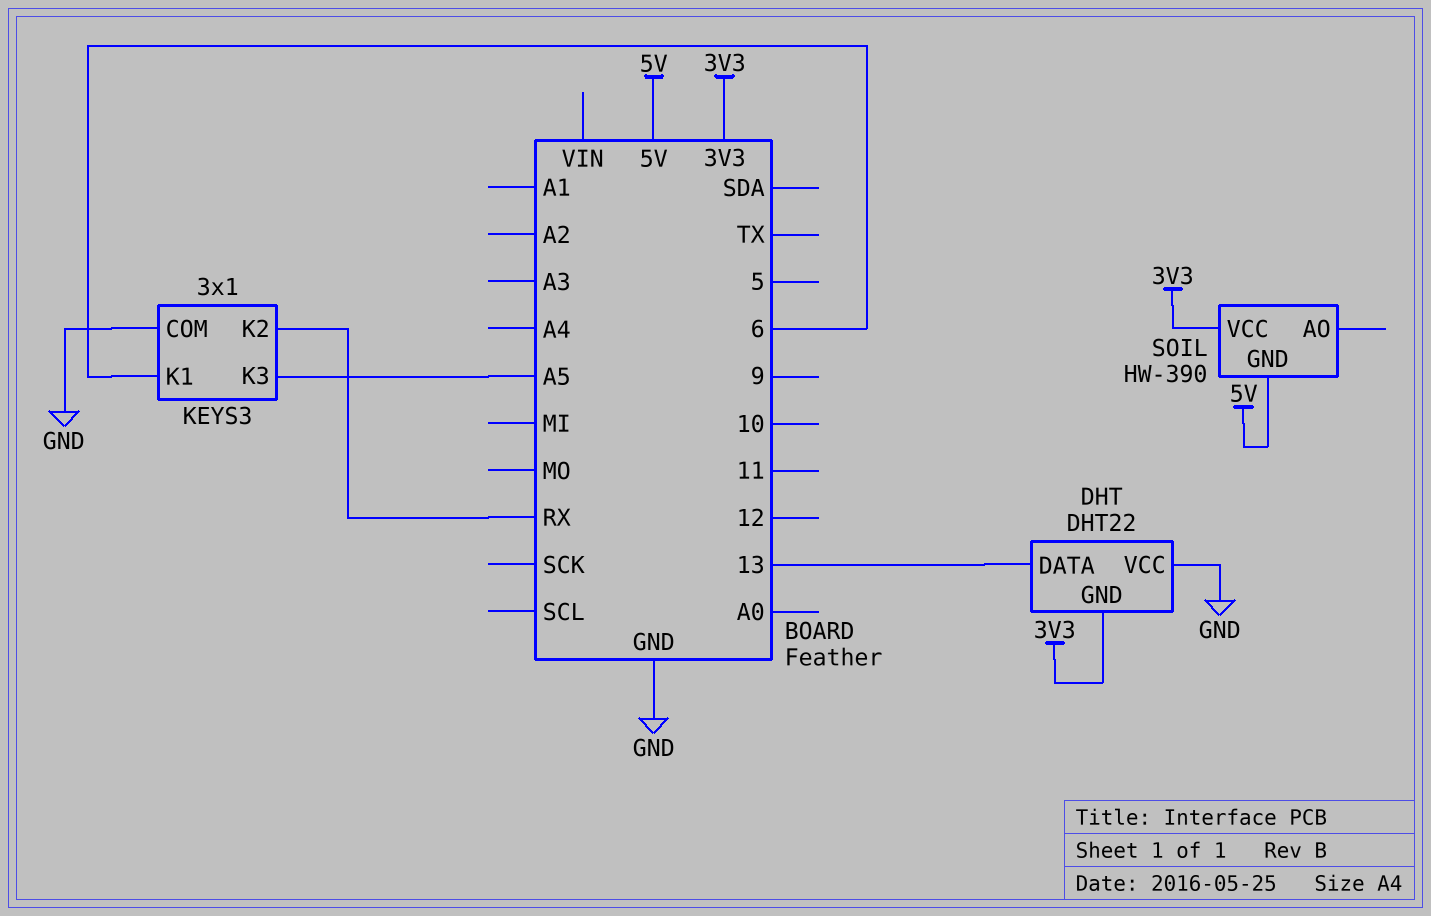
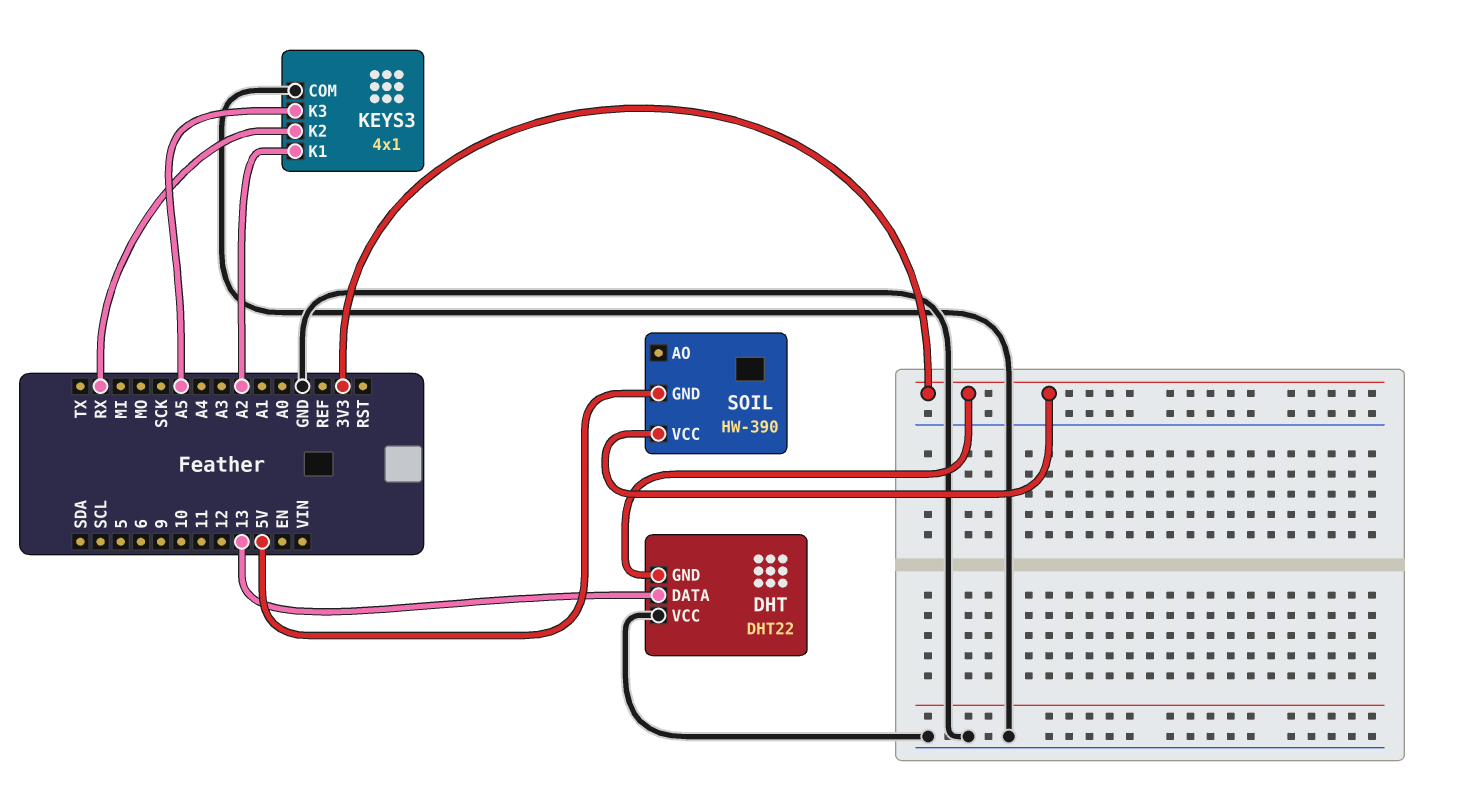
KEYS3: 3x1 -> 4x1
KEYS3 pin K1: 6 -> A2

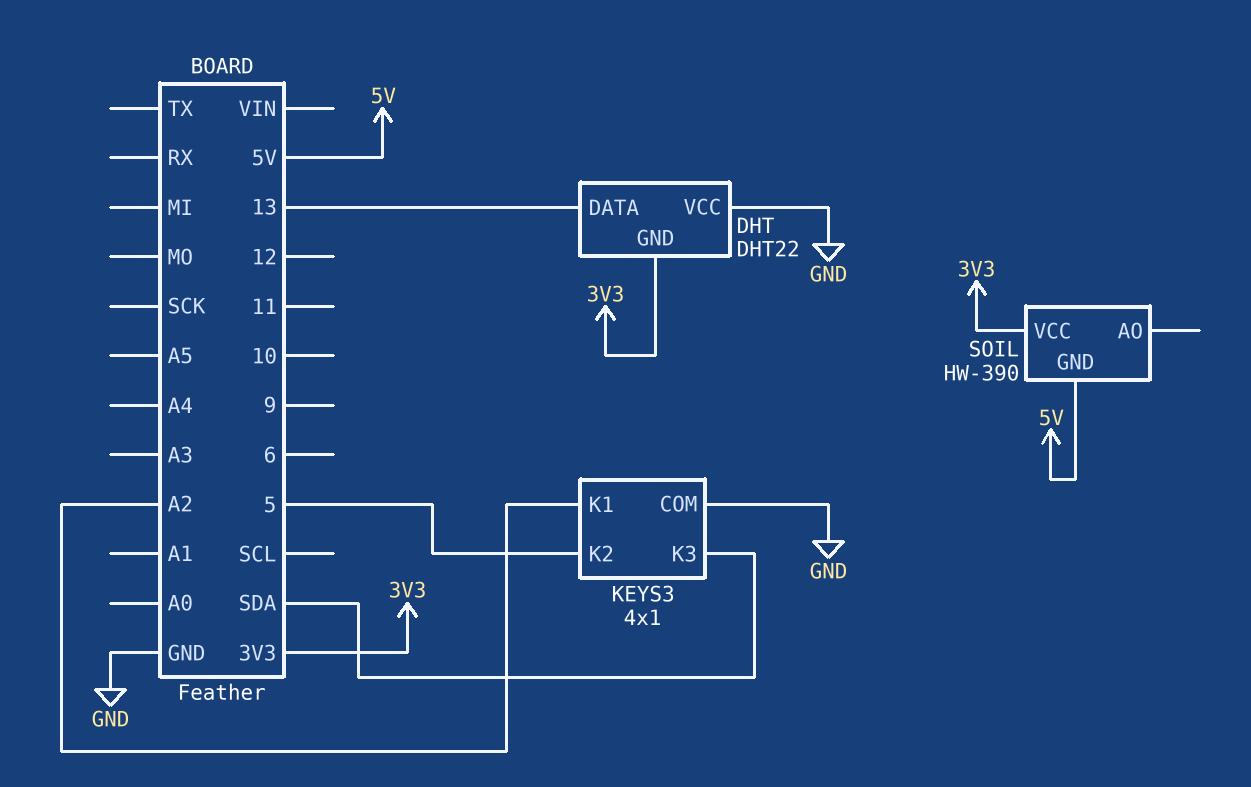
KEYS3 pin K2: RX -> 5
KEYS3 pin K3: A5 -> SDA

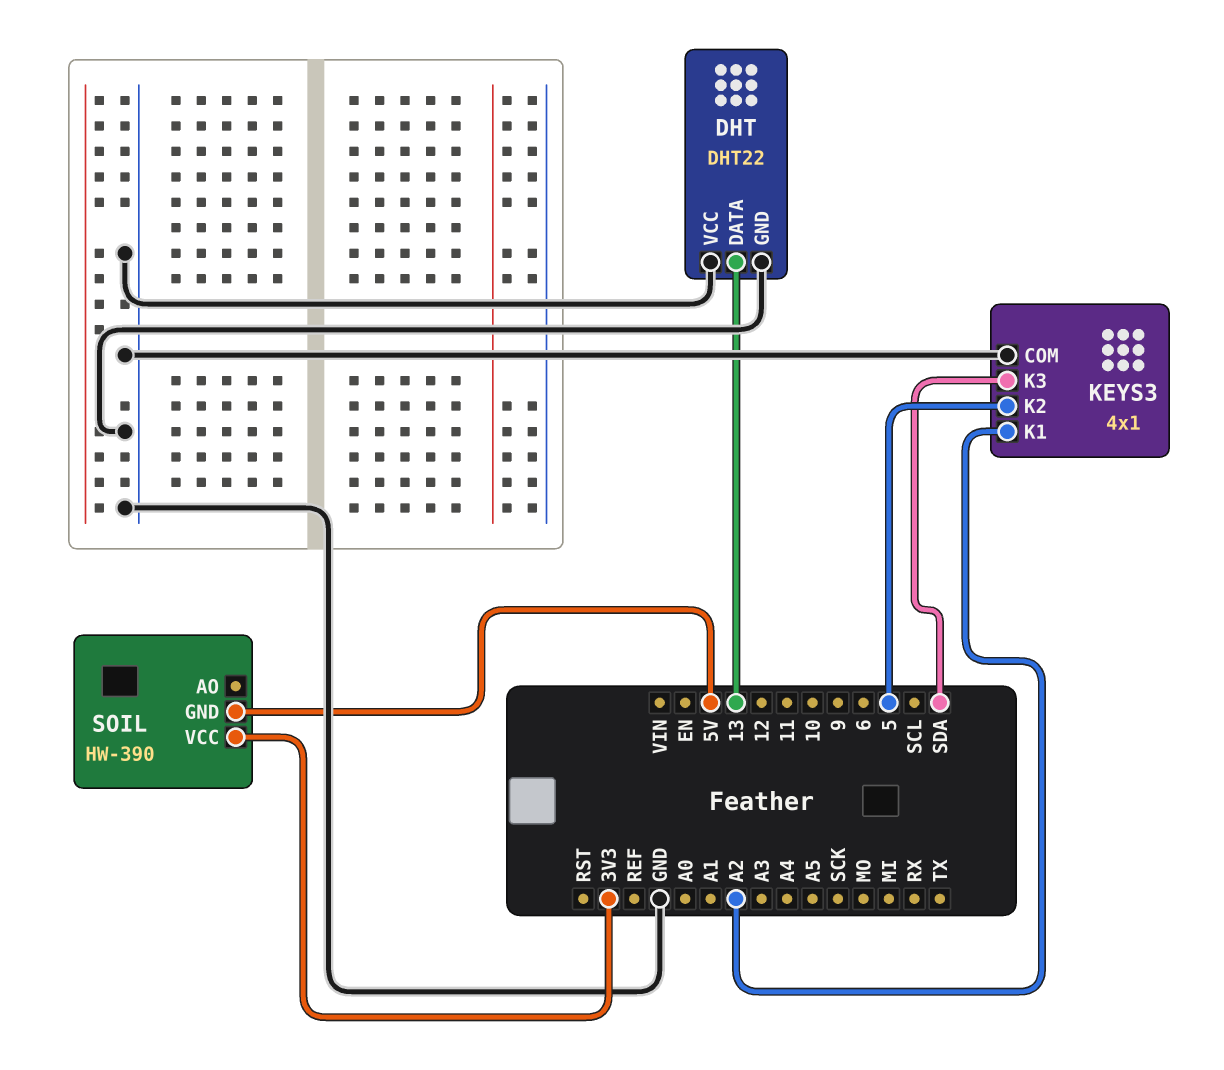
DHT pin GND: 3V3 -> GND

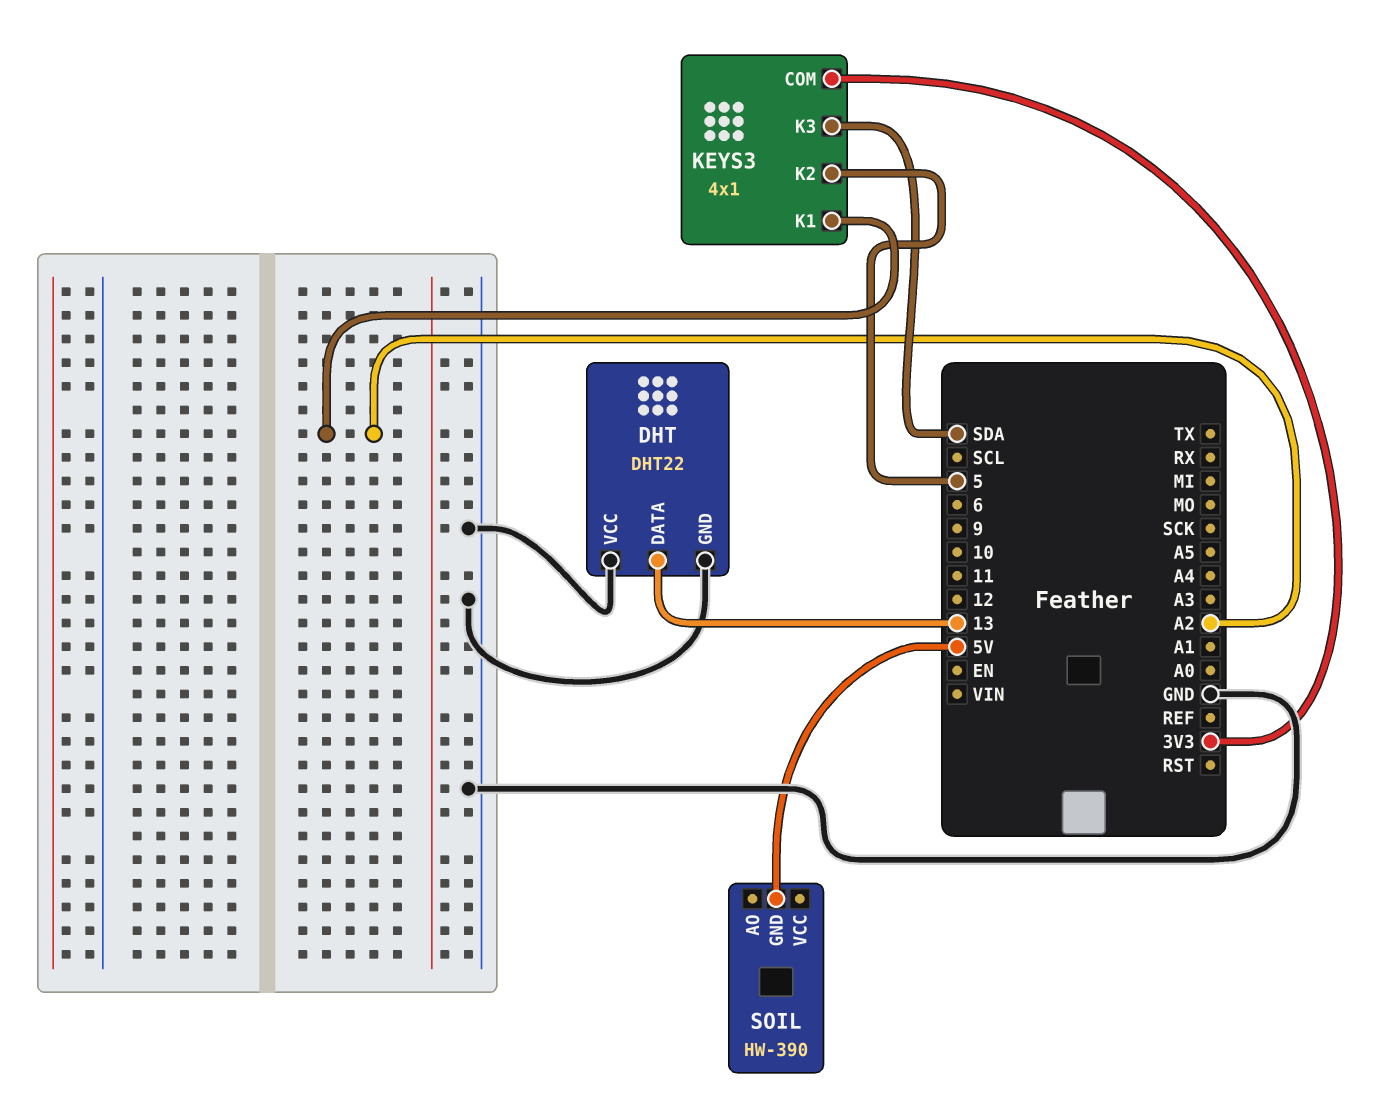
KEYS3 pin COM: GND -> 3V3
SOIL pin VCC: 3V3 -> none

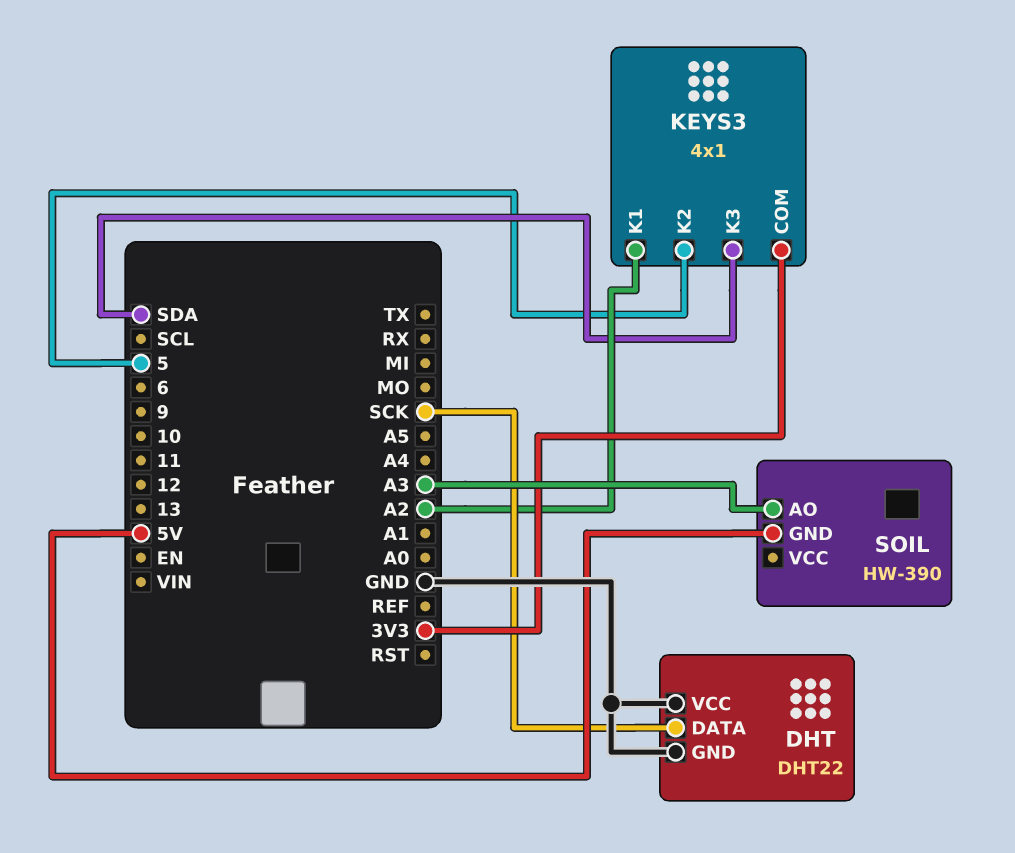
DHT pin DATA: 13 -> SCK
SOIL pin AO: none -> A3

